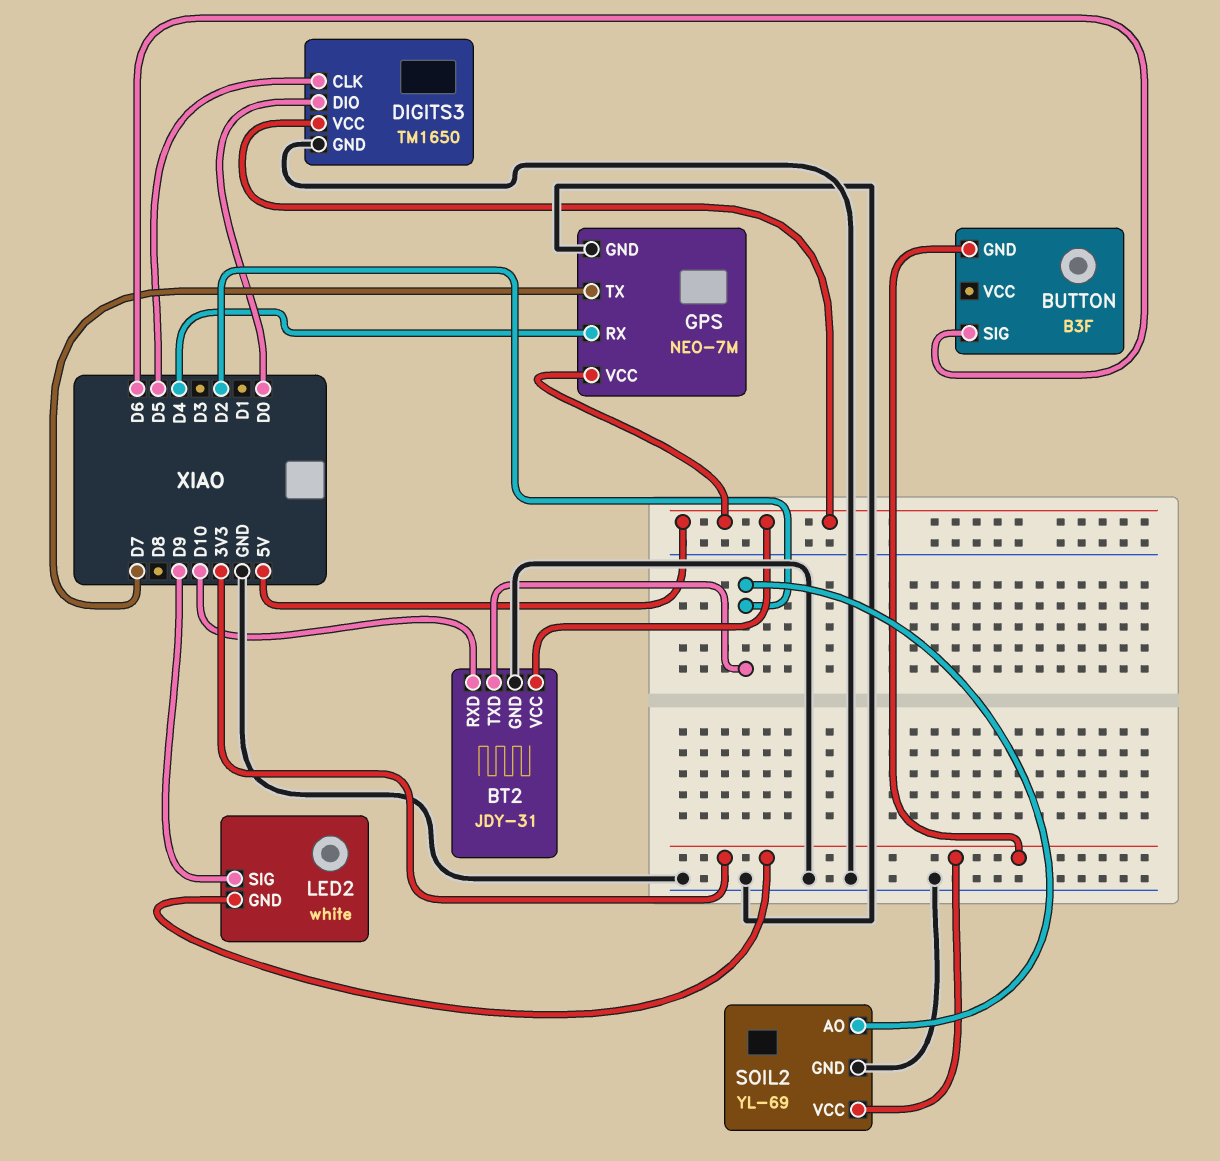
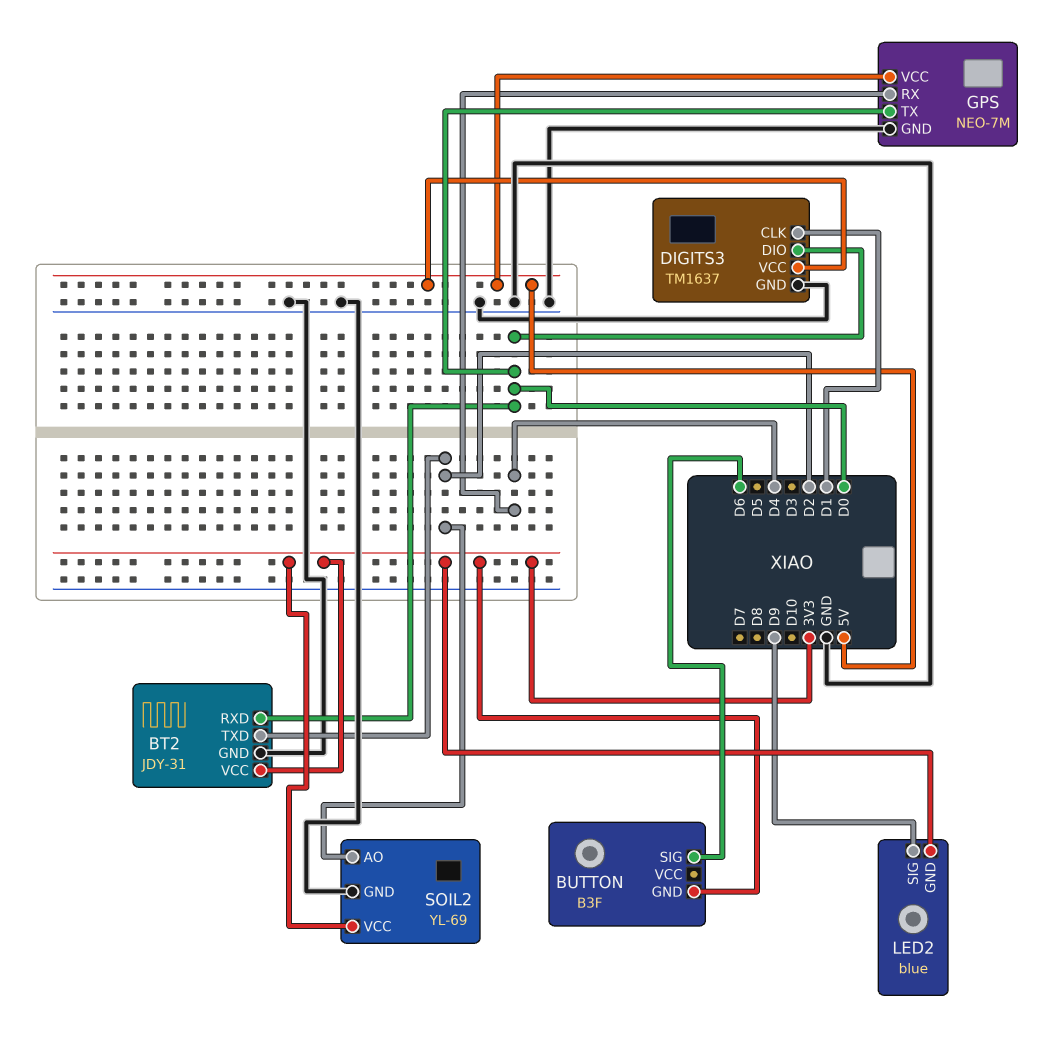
BT2 pin RXD: D10 -> D0
BT2 pin VCC: 5V -> 3V3
DIGITS3: TM1650 -> TM1637
DIGITS3 pin CLK: D5 -> D1
GPS pin TX: D7 -> D0
LED2: white -> blue

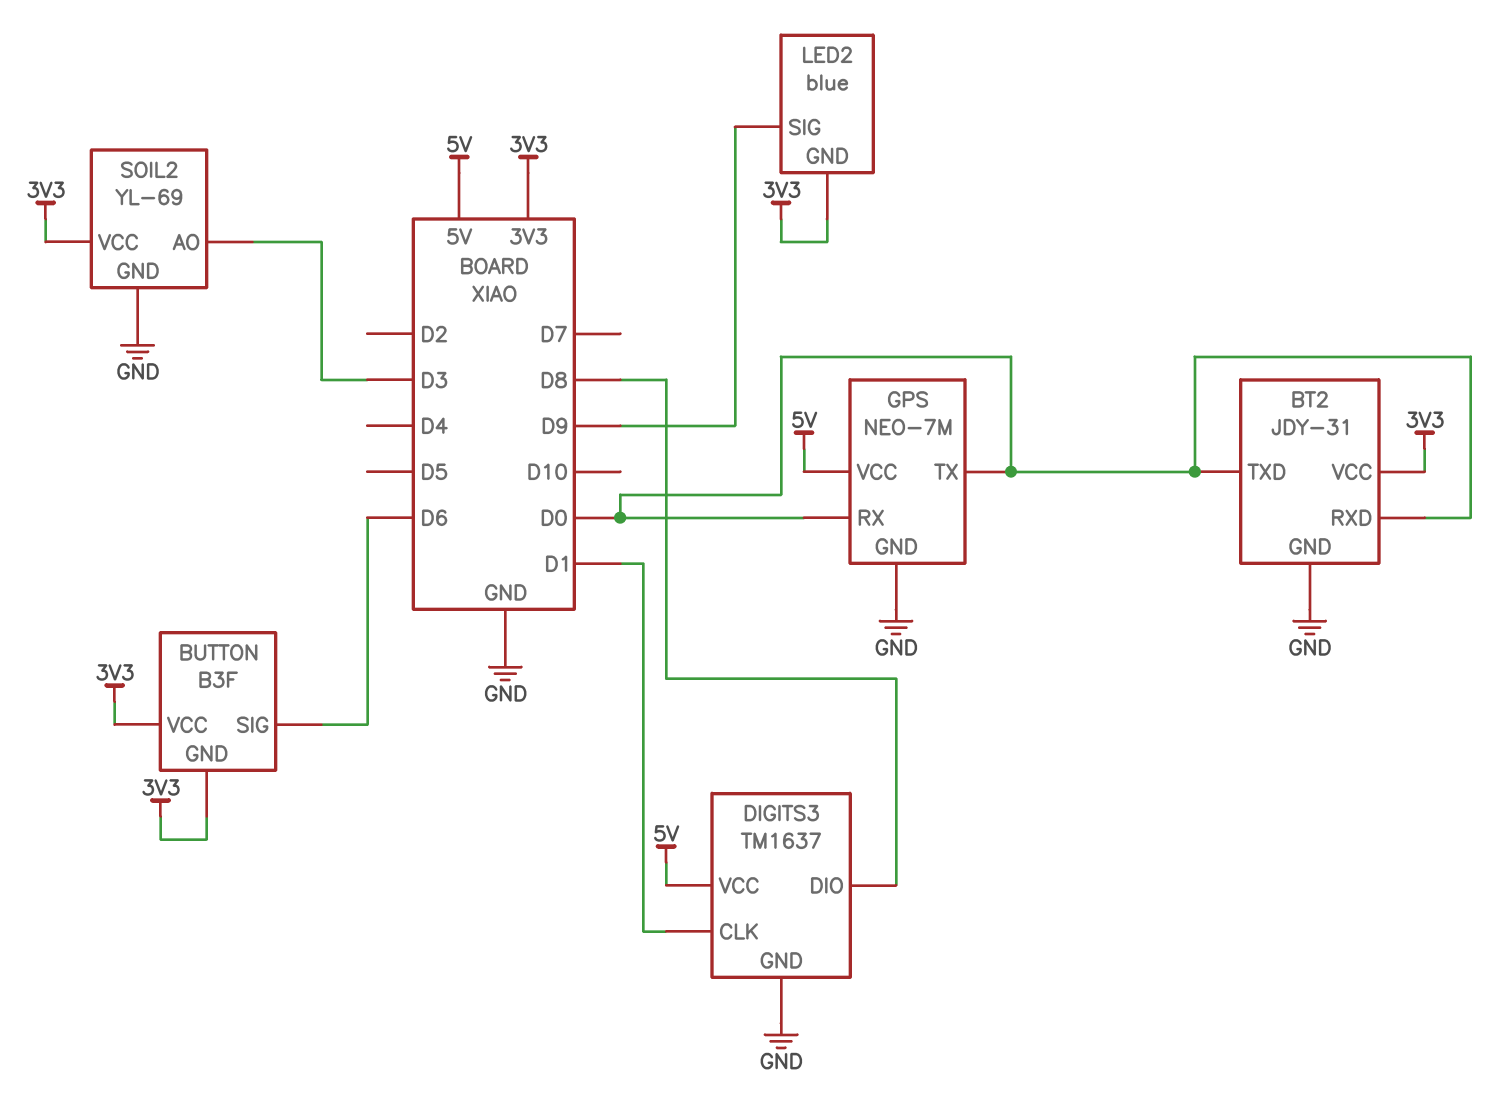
BT2 pin TXD: D2 -> D0
BUTTON pin VCC: none -> 3V3
DIGITS3 pin DIO: D0 -> D8
GPS pin RX: D4 -> D0
SOIL2 pin AO: D2 -> D3

